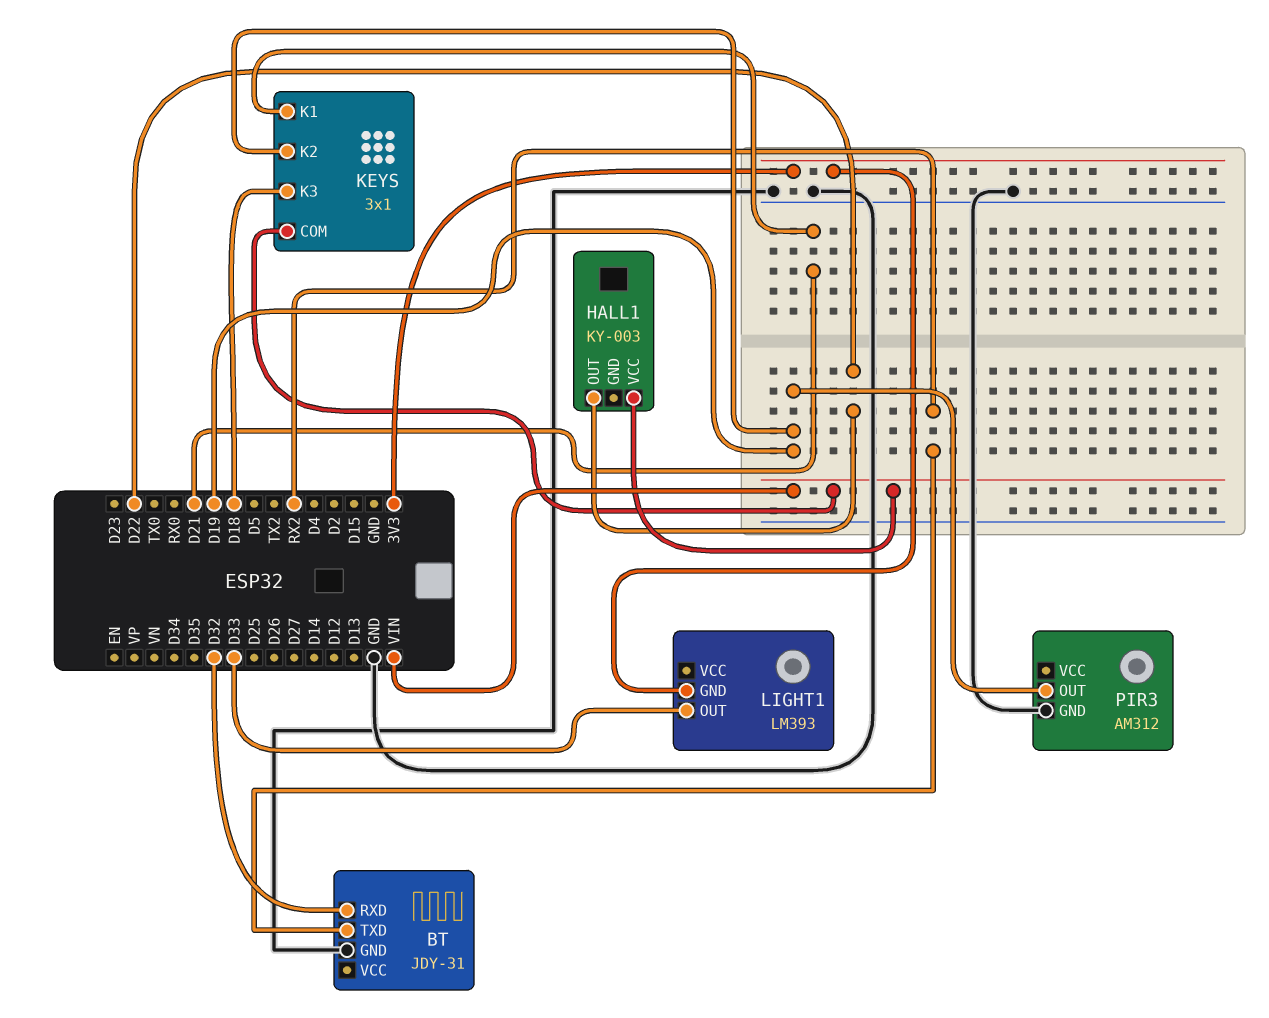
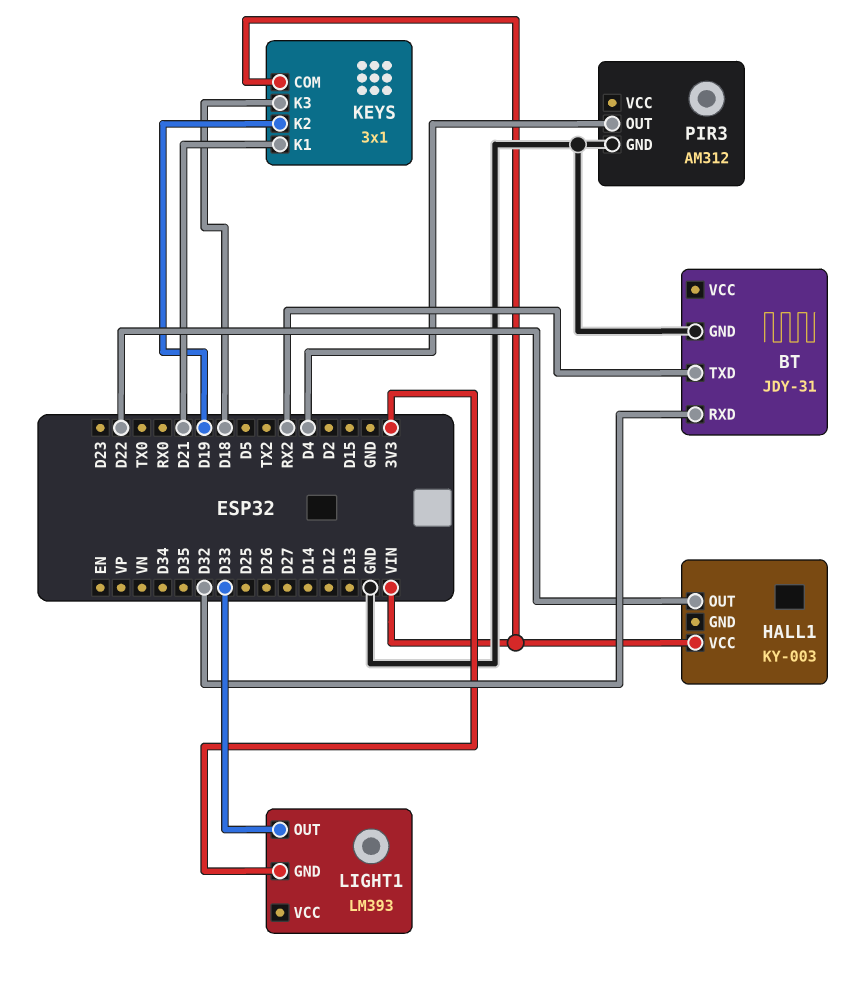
PIR3 pin OUT: D19 -> D4

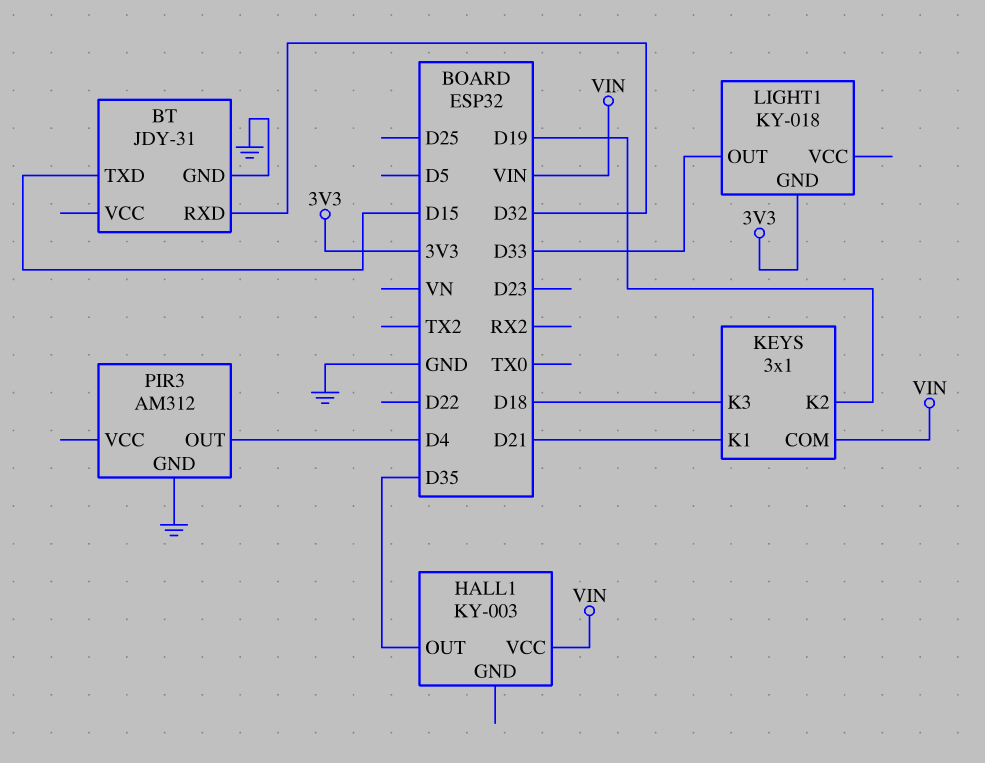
BT pin TXD: RX2 -> D15
HALL1 pin OUT: D22 -> D35
LIGHT1: LM393 -> KY-018

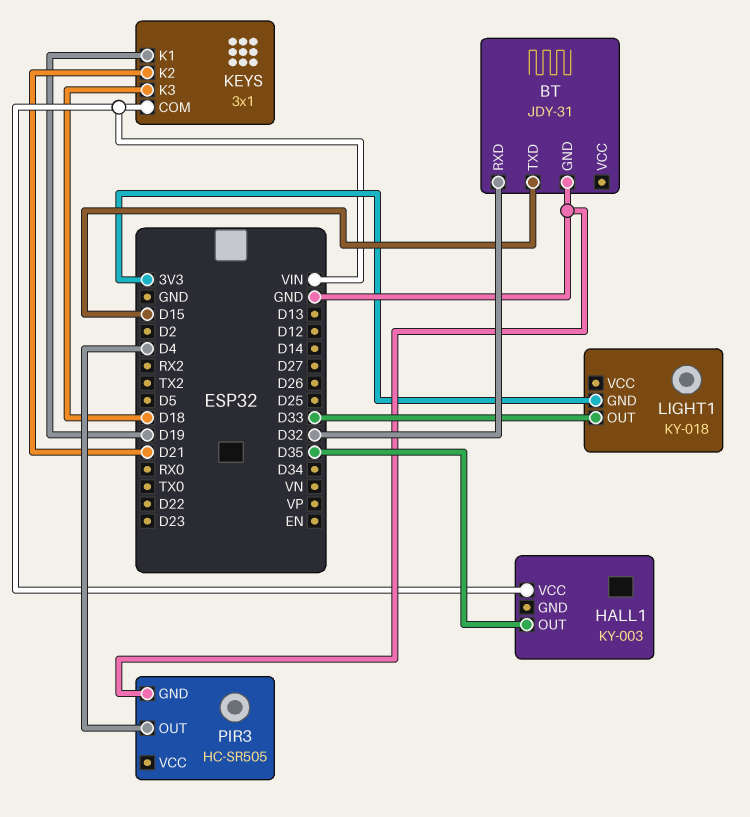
KEYS pin K1: D21 -> D19
KEYS pin K2: D19 -> D21
PIR3: AM312 -> HC-SR505

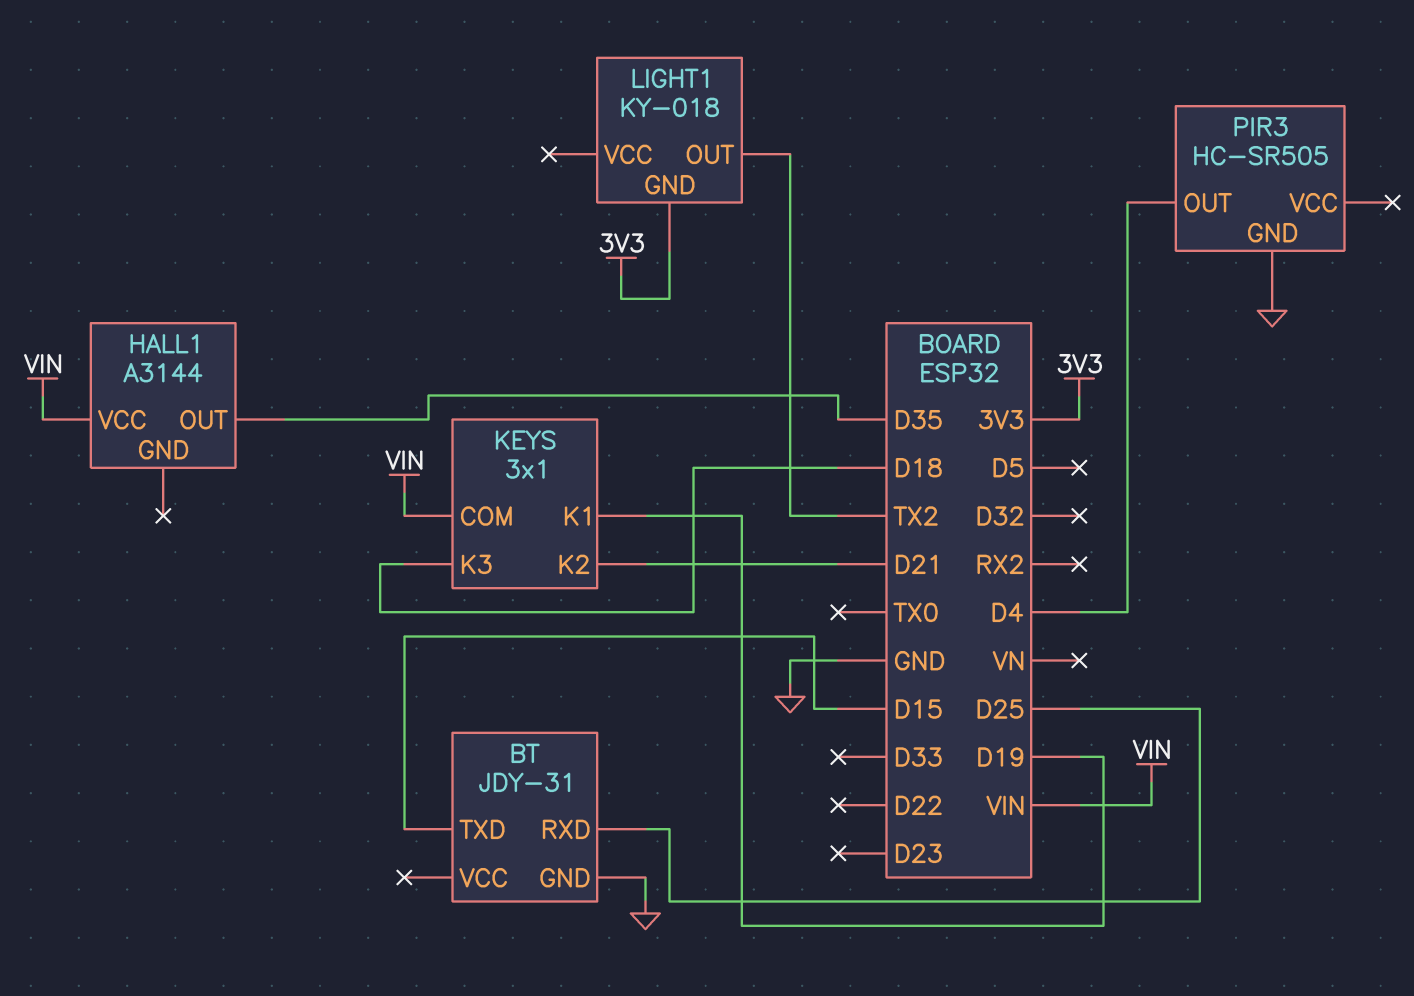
BT pin RXD: D32 -> D25
HALL1: KY-003 -> A3144
LIGHT1 pin OUT: D33 -> TX2

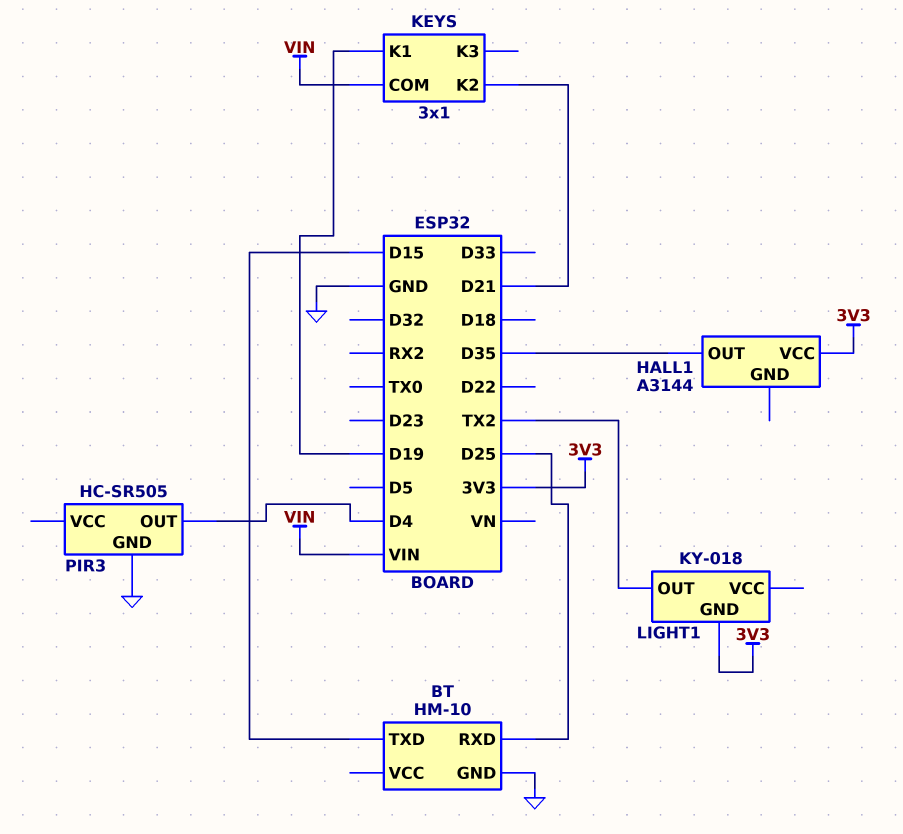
BT: JDY-31 -> HM-10
HALL1 pin VCC: VIN -> 3V3
KEYS pin K3: D18 -> none

